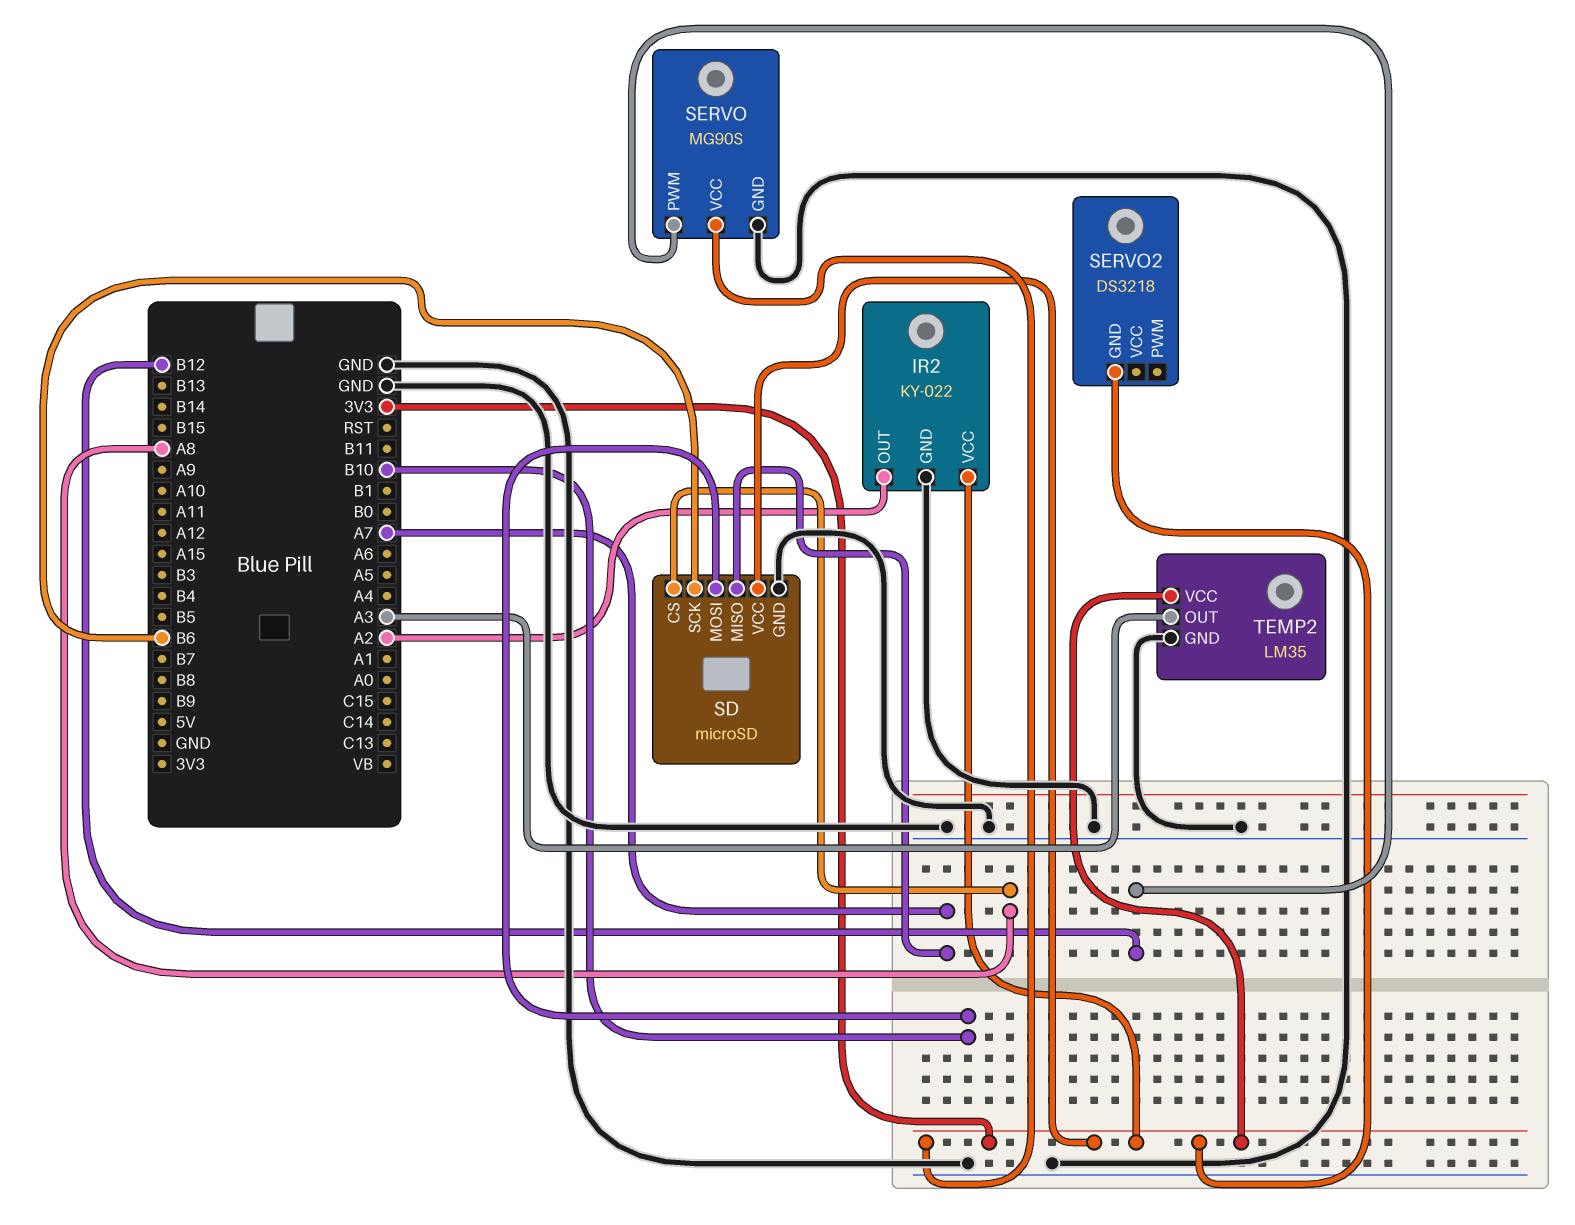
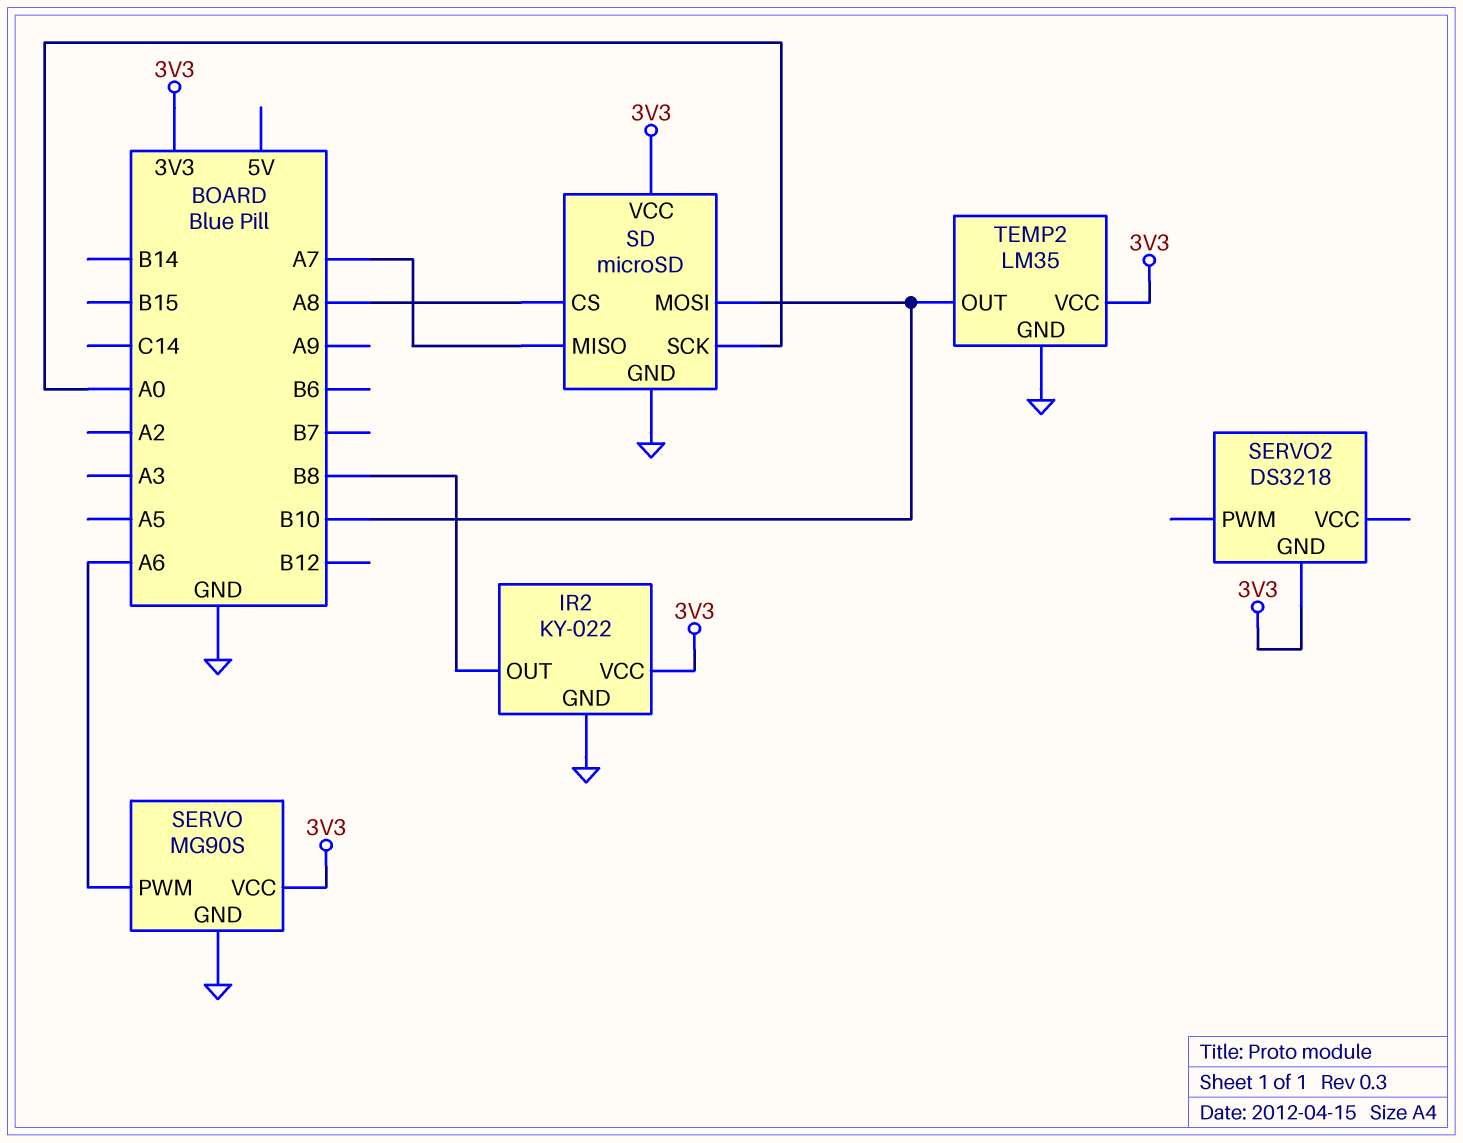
IR2 pin OUT: A2 -> B8
SD pin SCK: B6 -> A0
SERVO pin PWM: B12 -> A6
TEMP2 pin OUT: A3 -> B10

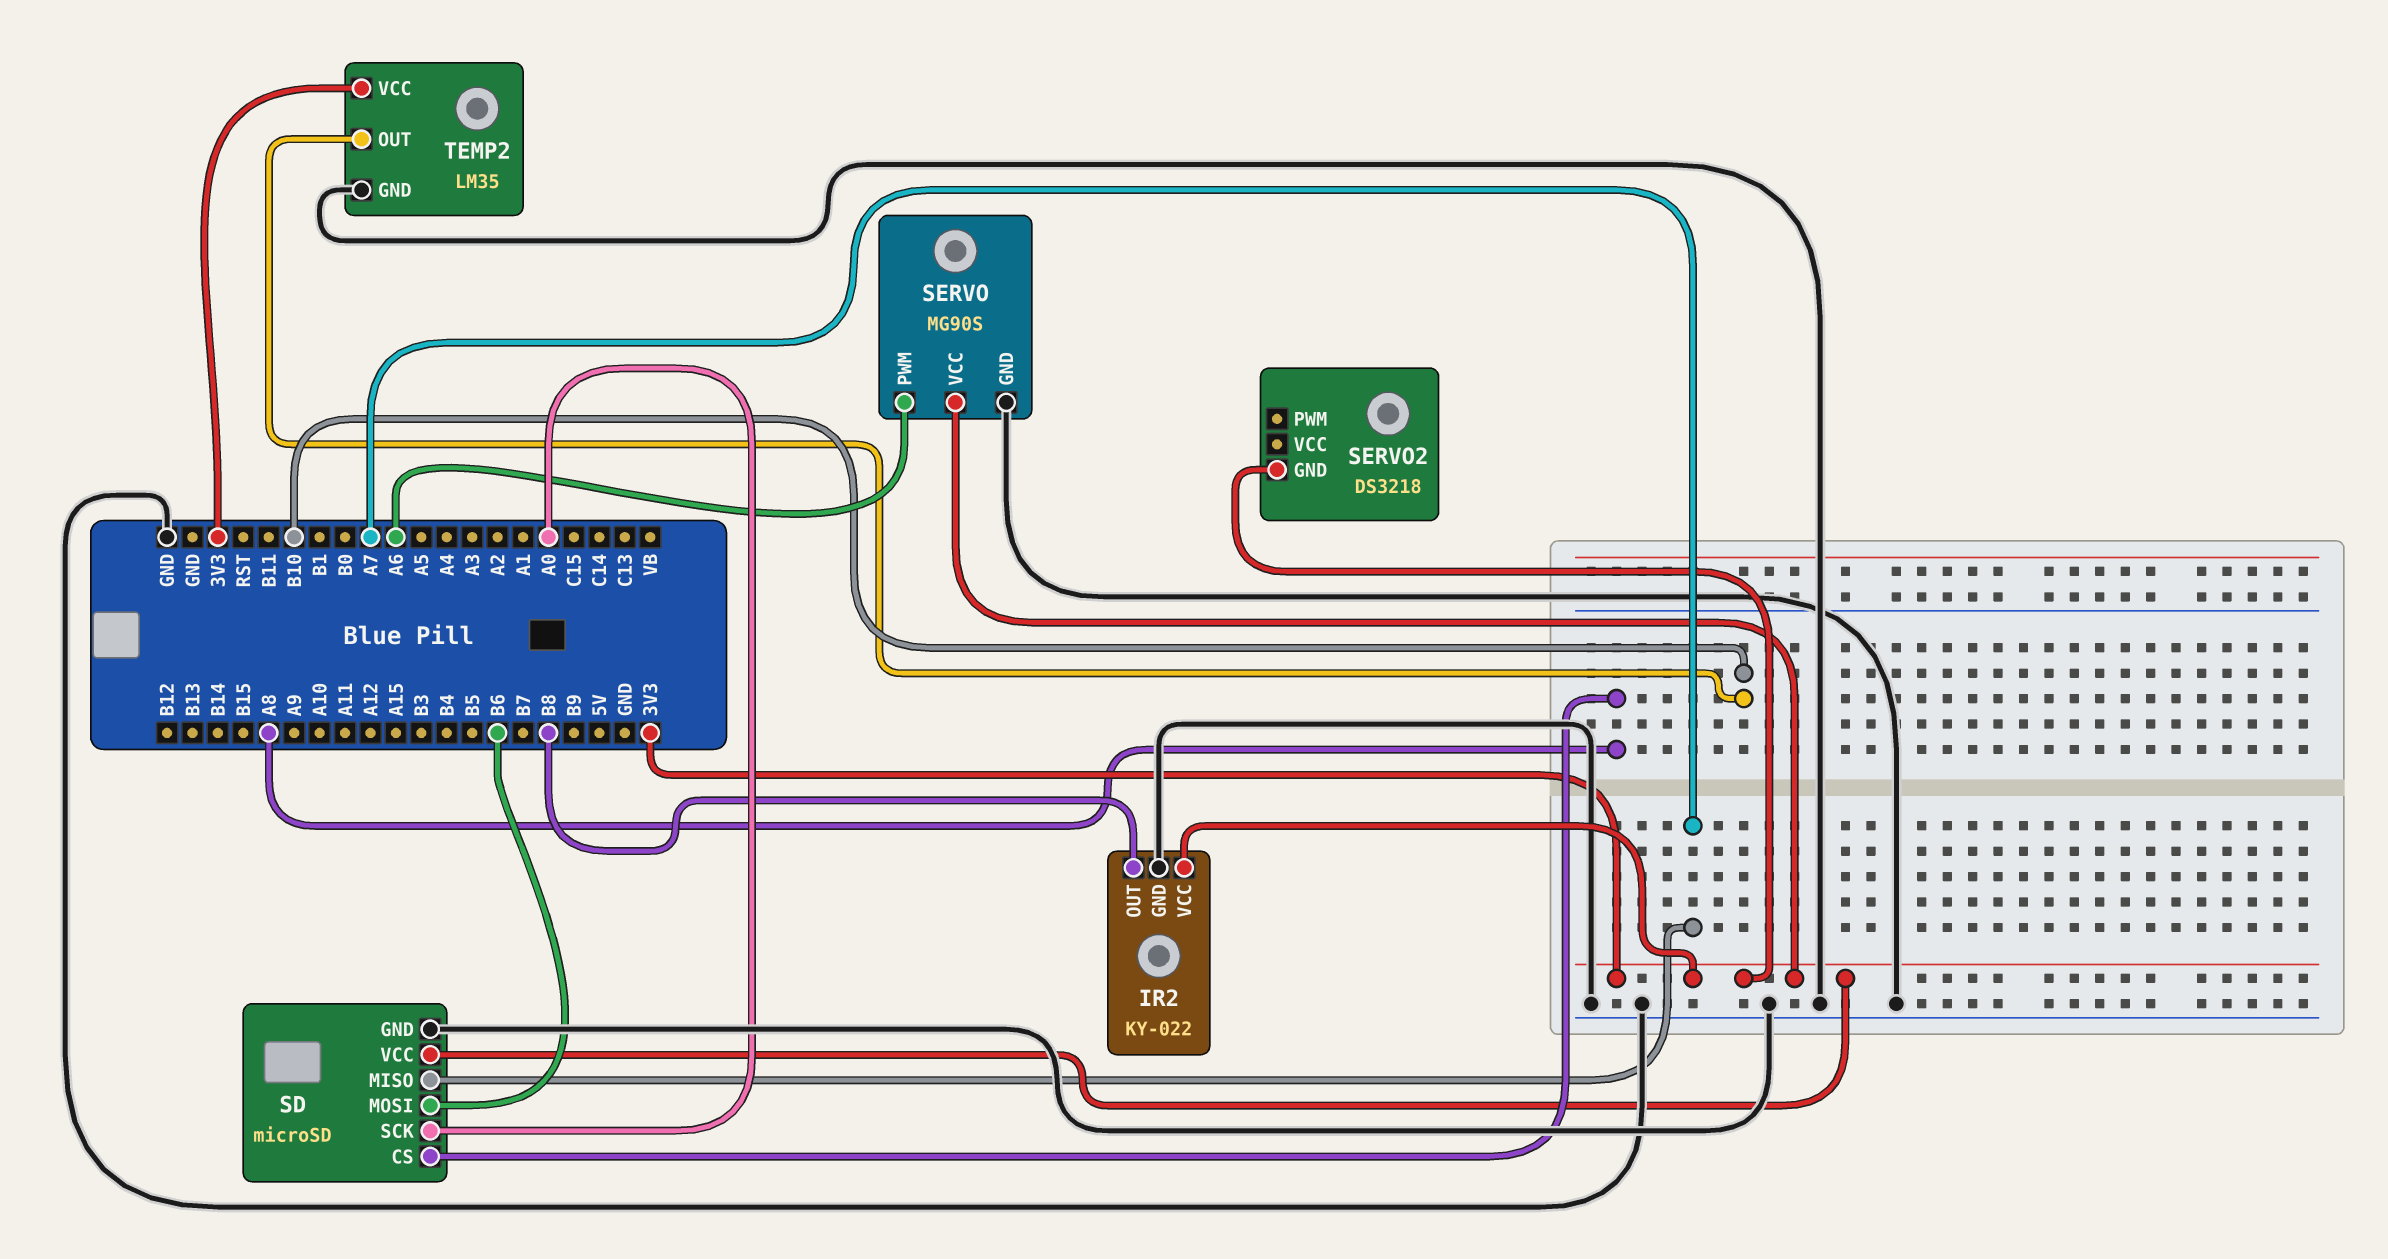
SD pin MOSI: B10 -> B6

